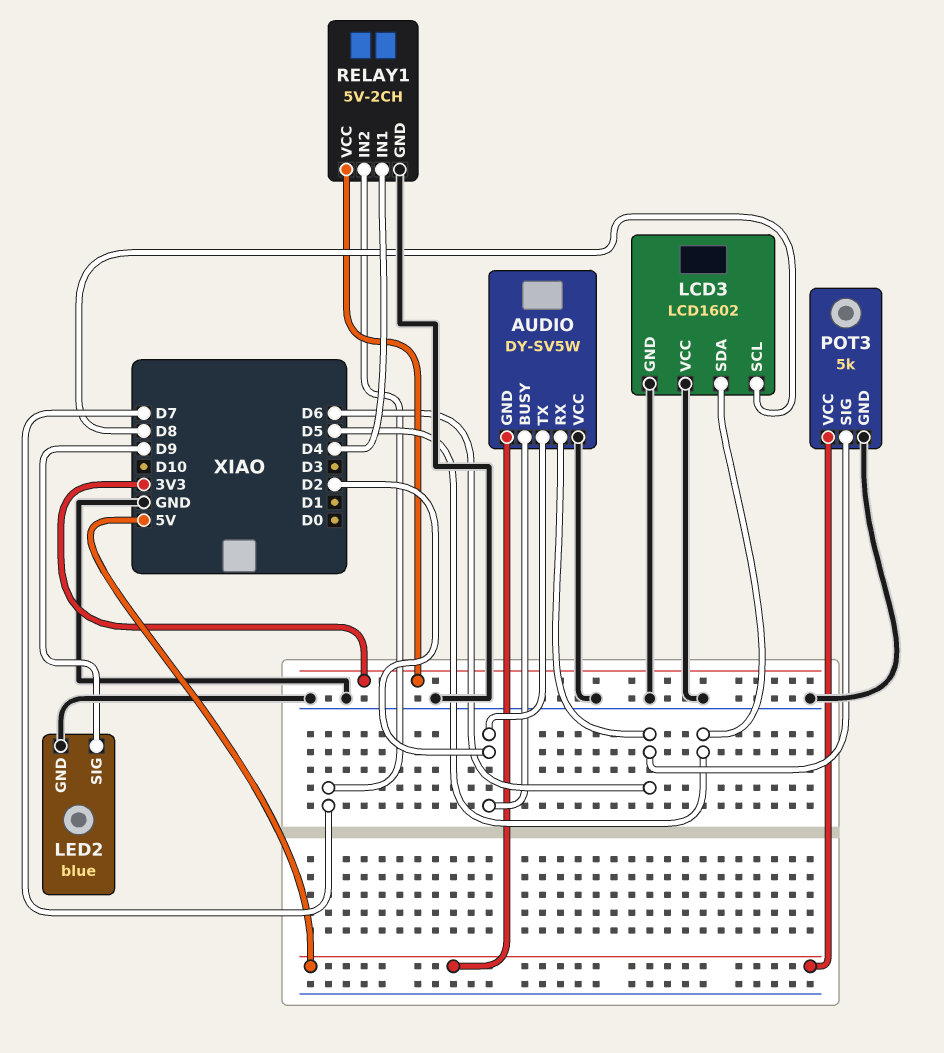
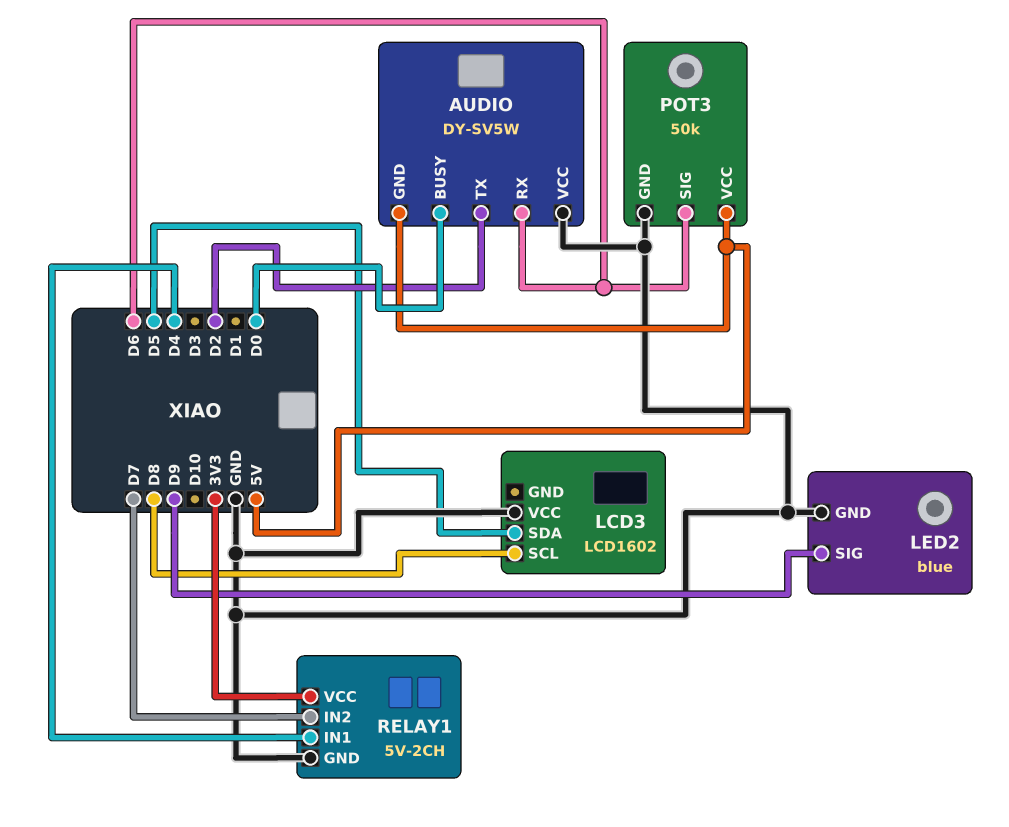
AUDIO pin BUSY: D2 -> D0
LCD3 pin GND: GND -> none
POT3: 5k -> 50k

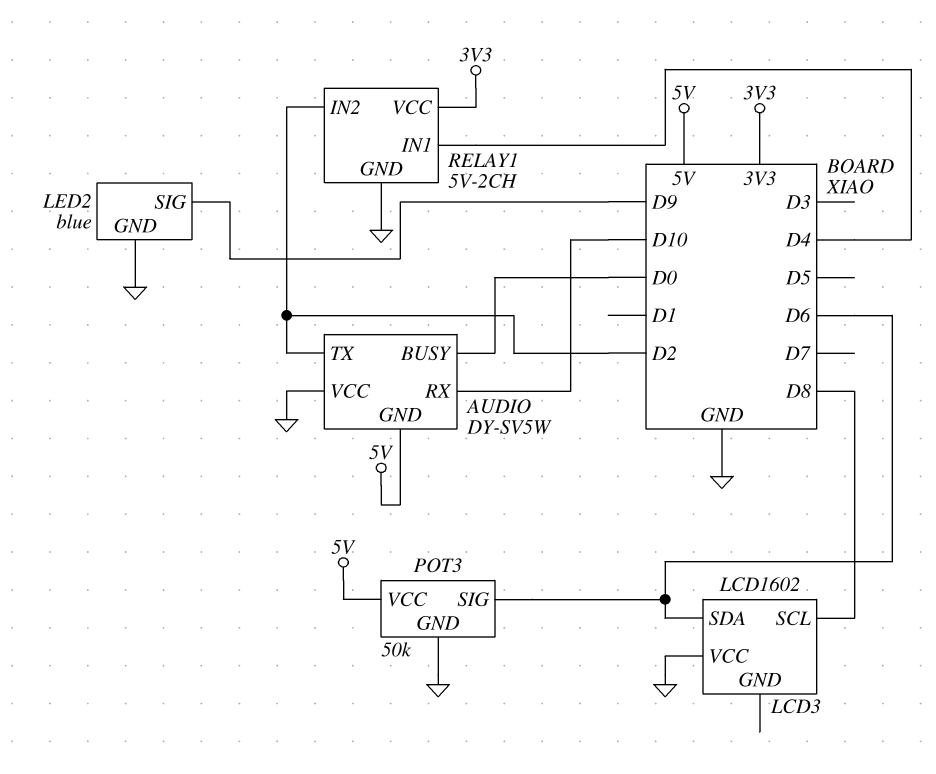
AUDIO pin RX: D6 -> D10
LCD3 pin SDA: D5 -> D6
RELAY1 pin IN2: D7 -> D2

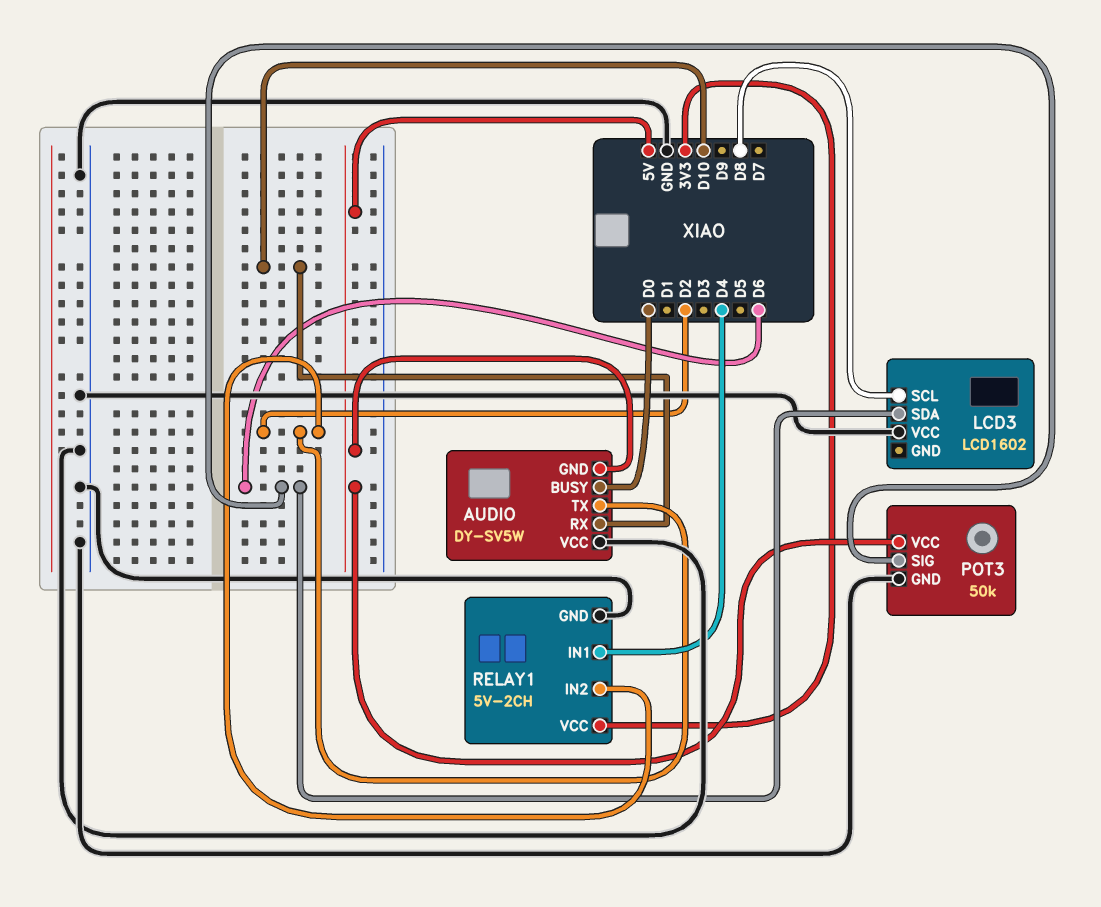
LED2: blue -> none
LED2 pin GND: GND -> none
LED2 pin SIG: D9 -> none

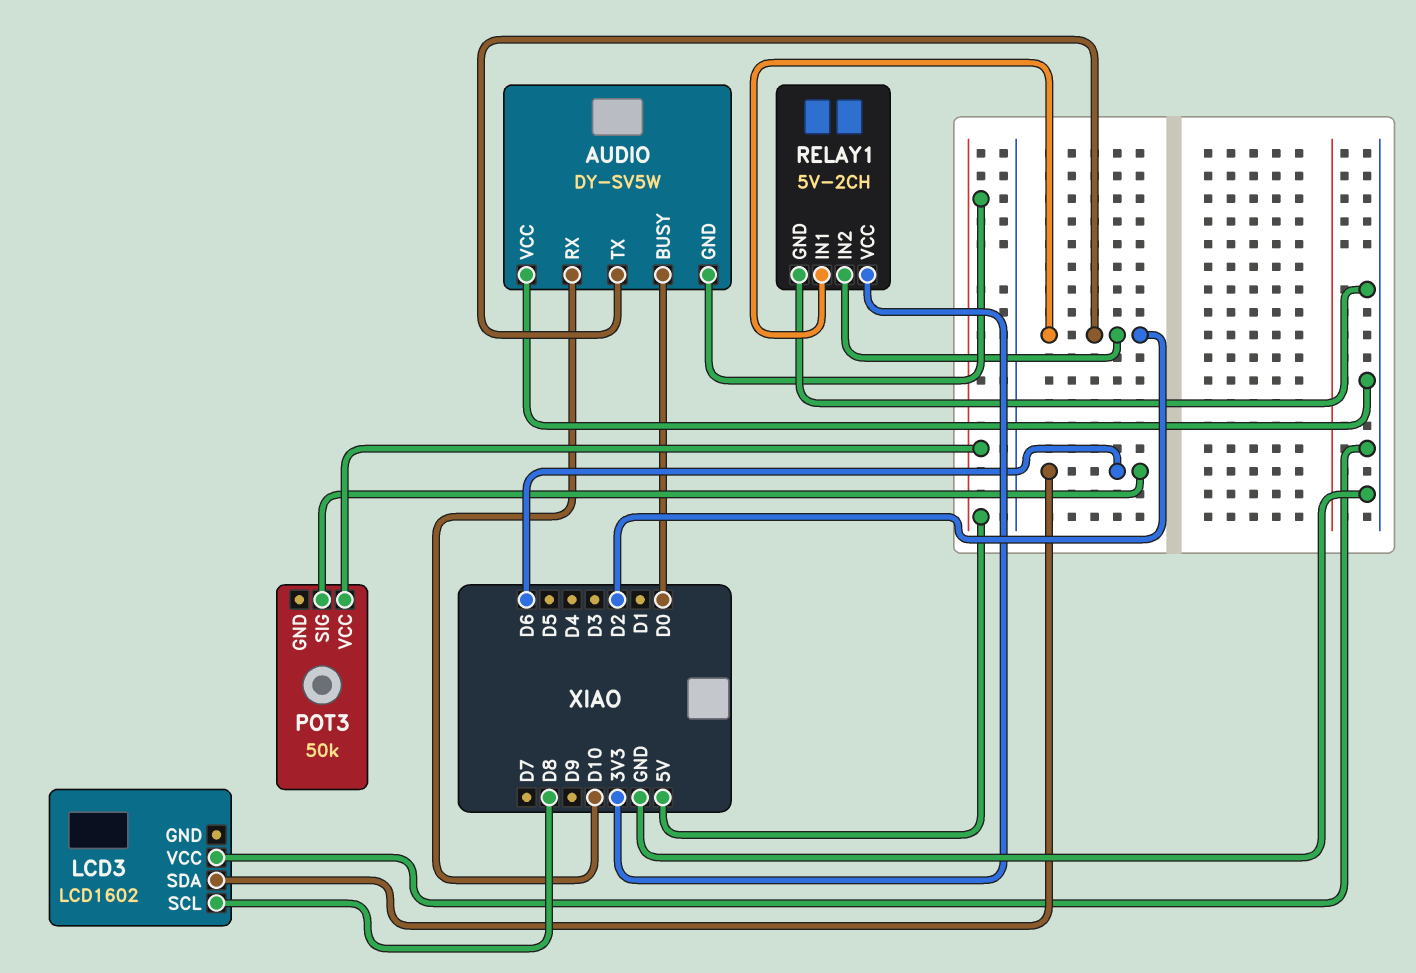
POT3 pin GND: GND -> none
RELAY1 pin IN1: D4 -> D2

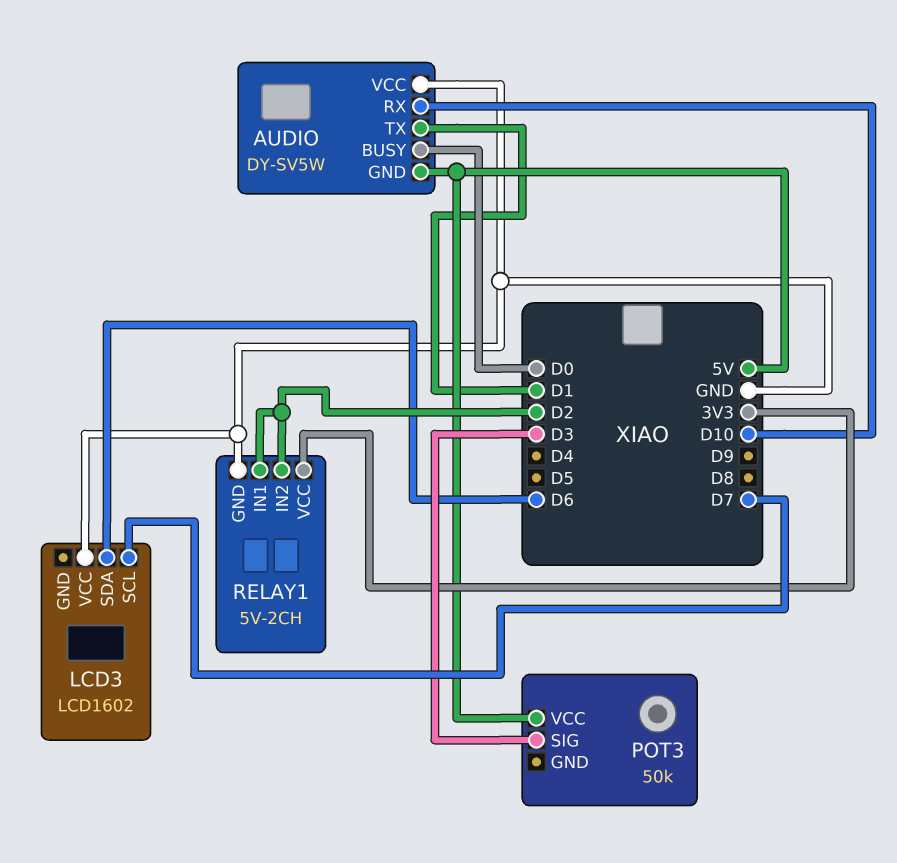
AUDIO pin TX: D2 -> D1
LCD3 pin SCL: D8 -> D7
POT3 pin SIG: D6 -> D3

